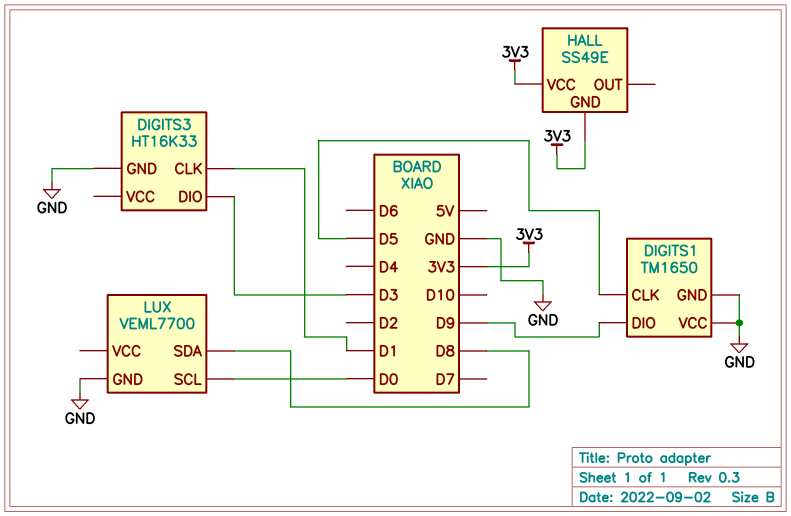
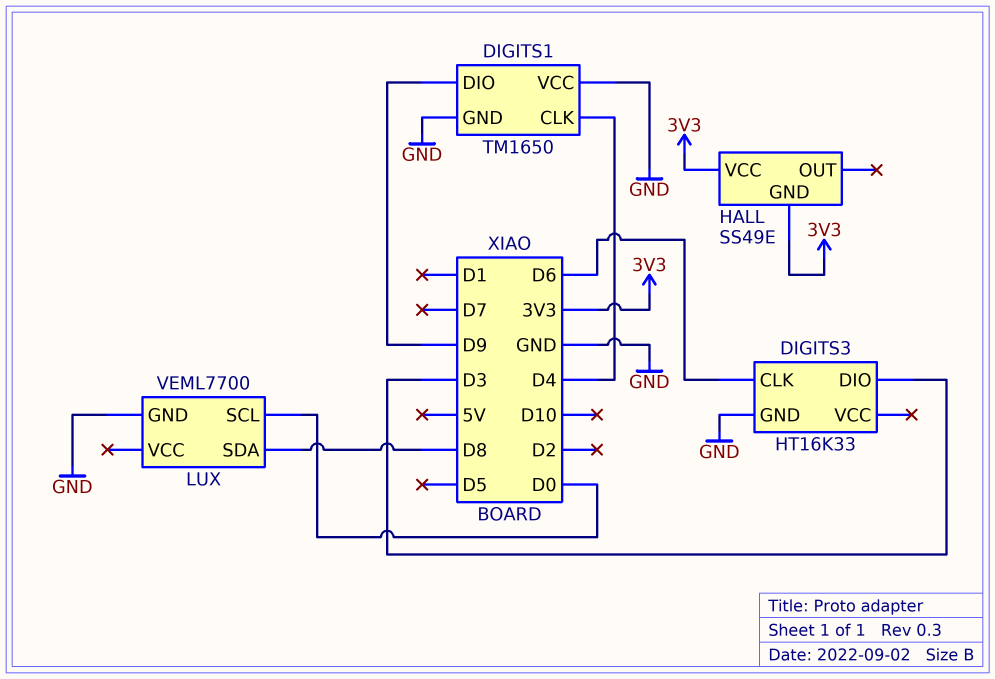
DIGITS1 pin CLK: D5 -> D4
DIGITS3 pin CLK: D1 -> D6

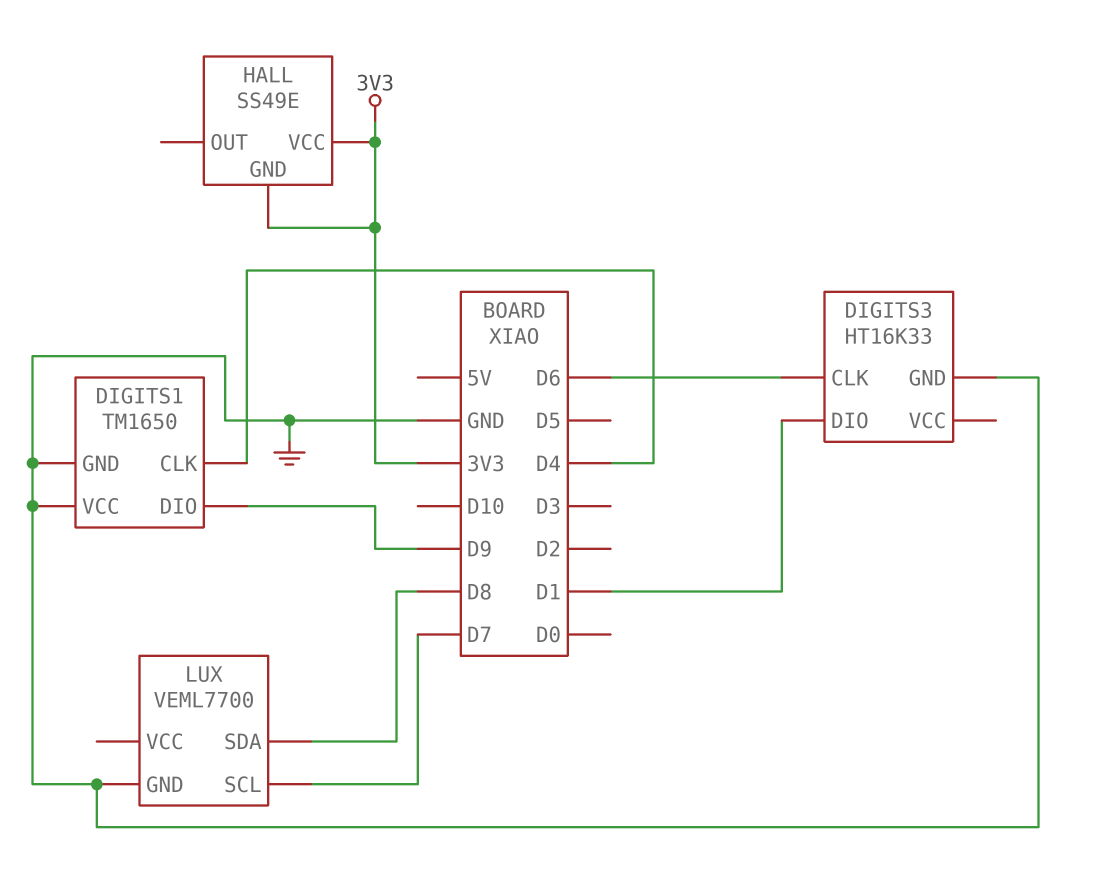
DIGITS3 pin DIO: D3 -> D1
LUX pin SCL: D0 -> D7

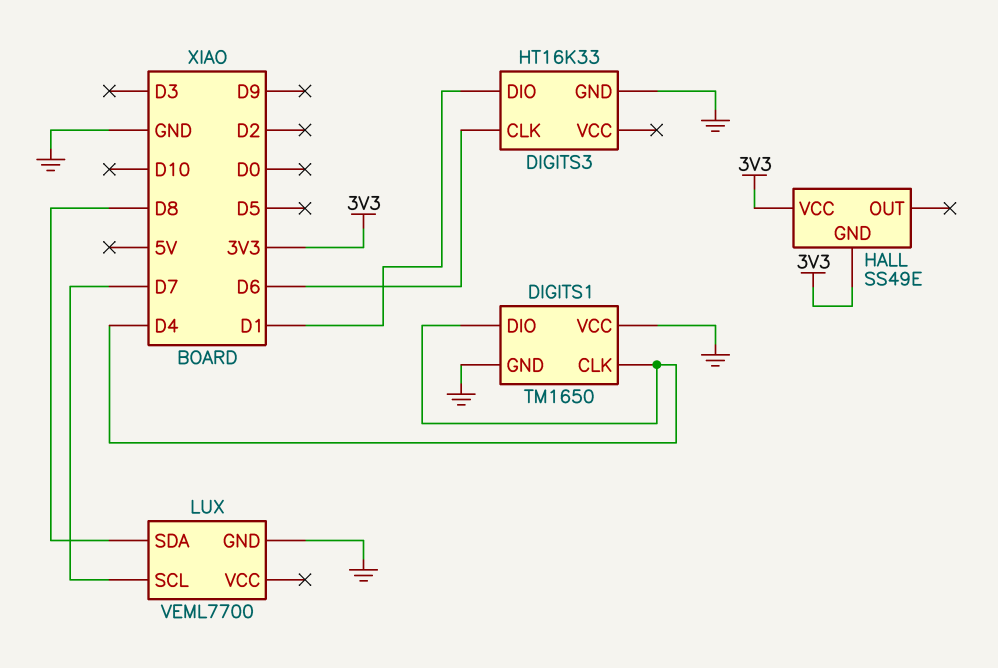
DIGITS1 pin DIO: D9 -> D4

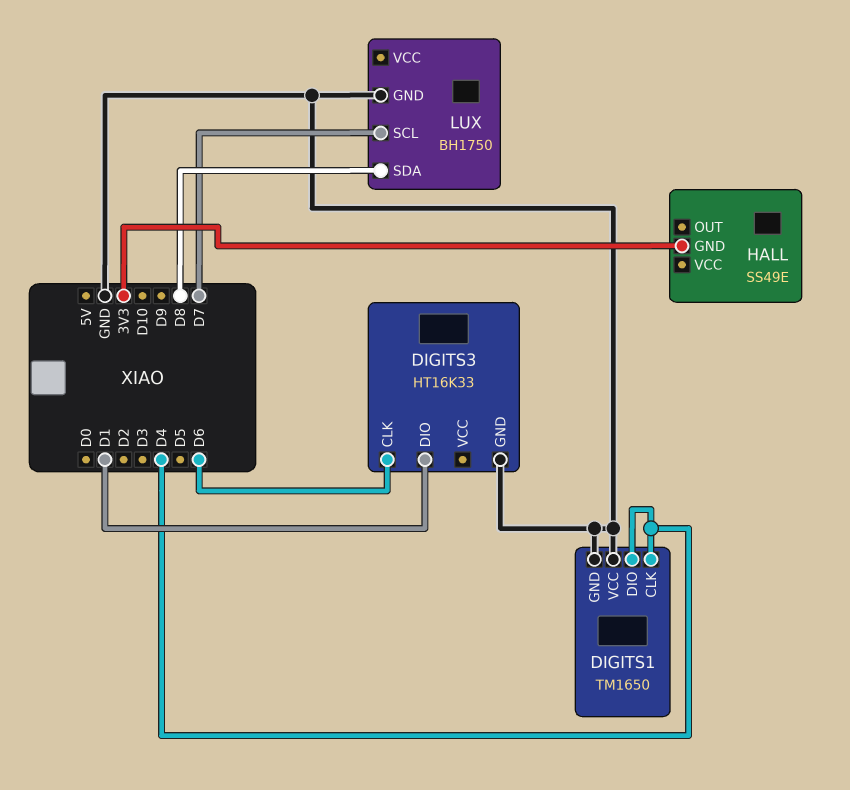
HALL pin VCC: 3V3 -> none
LUX: VEML7700 -> BH1750

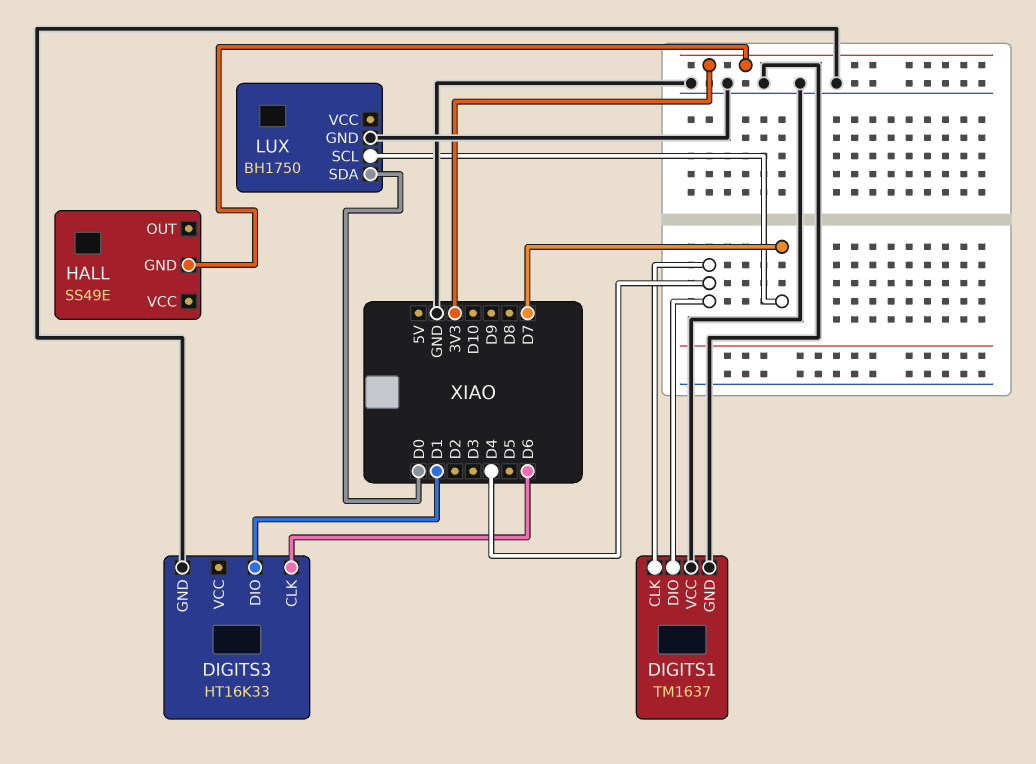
DIGITS1: TM1650 -> TM1637
LUX pin SDA: D8 -> D0

